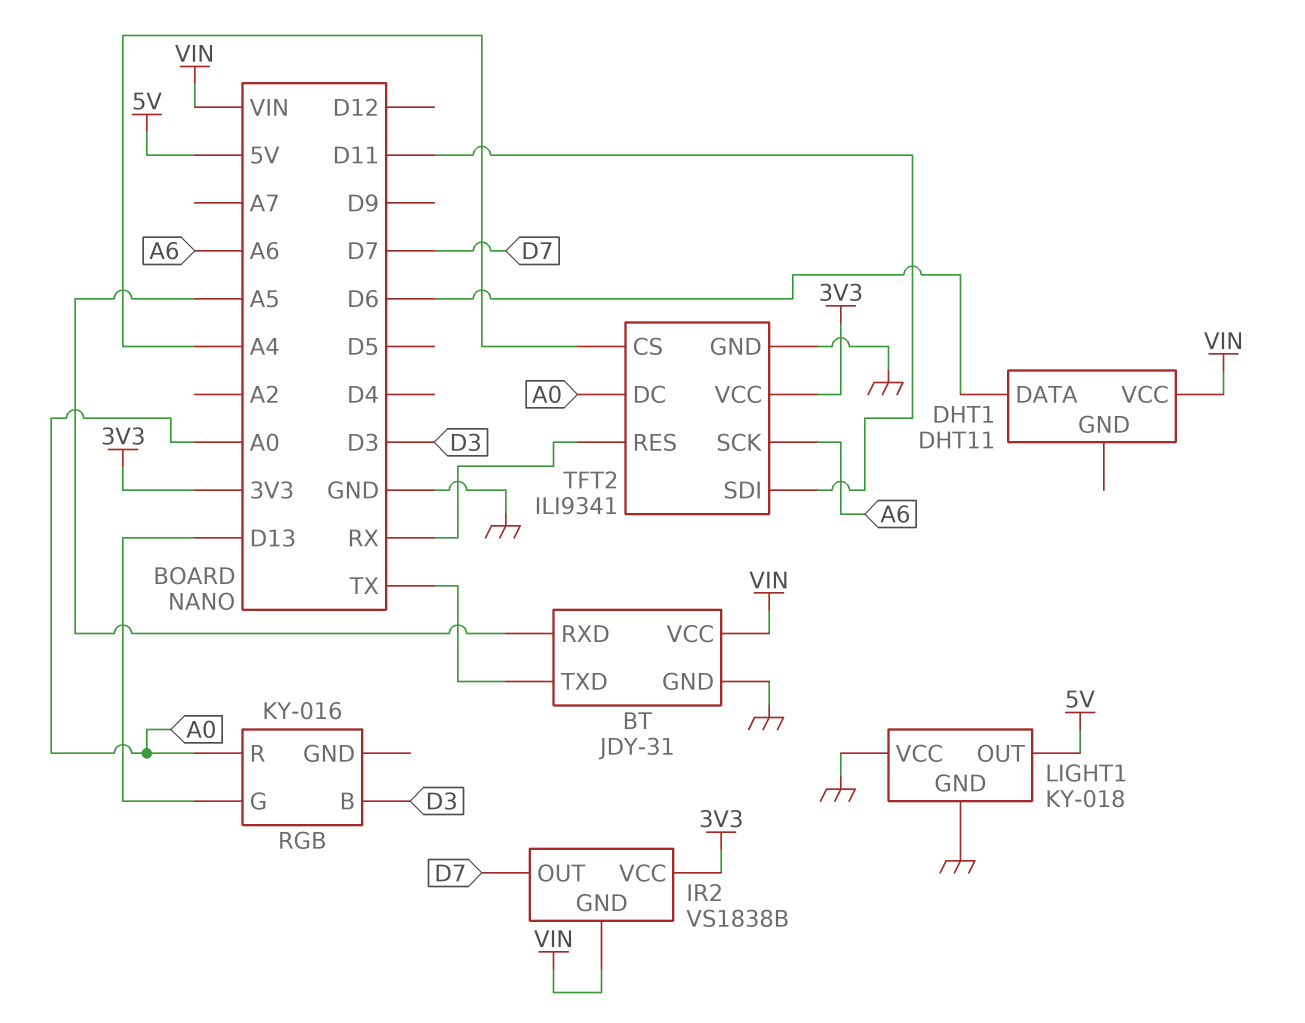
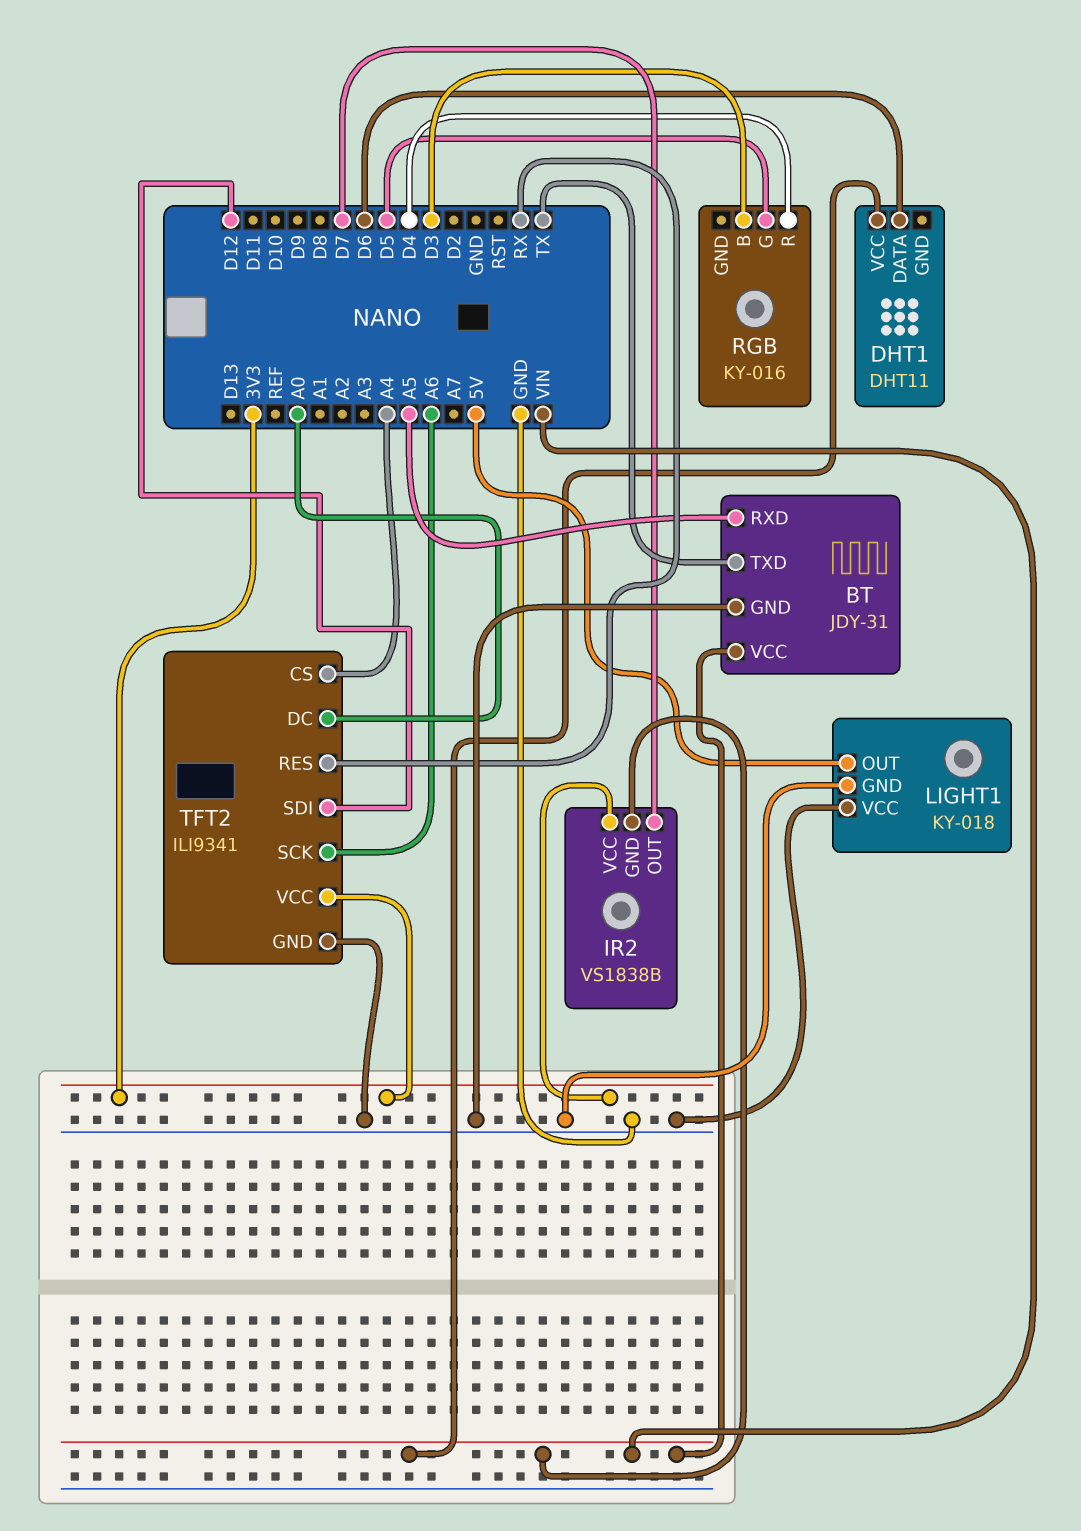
RGB pin G: D13 -> D5
RGB pin R: A0 -> D4
TFT2 pin SDI: D11 -> D12

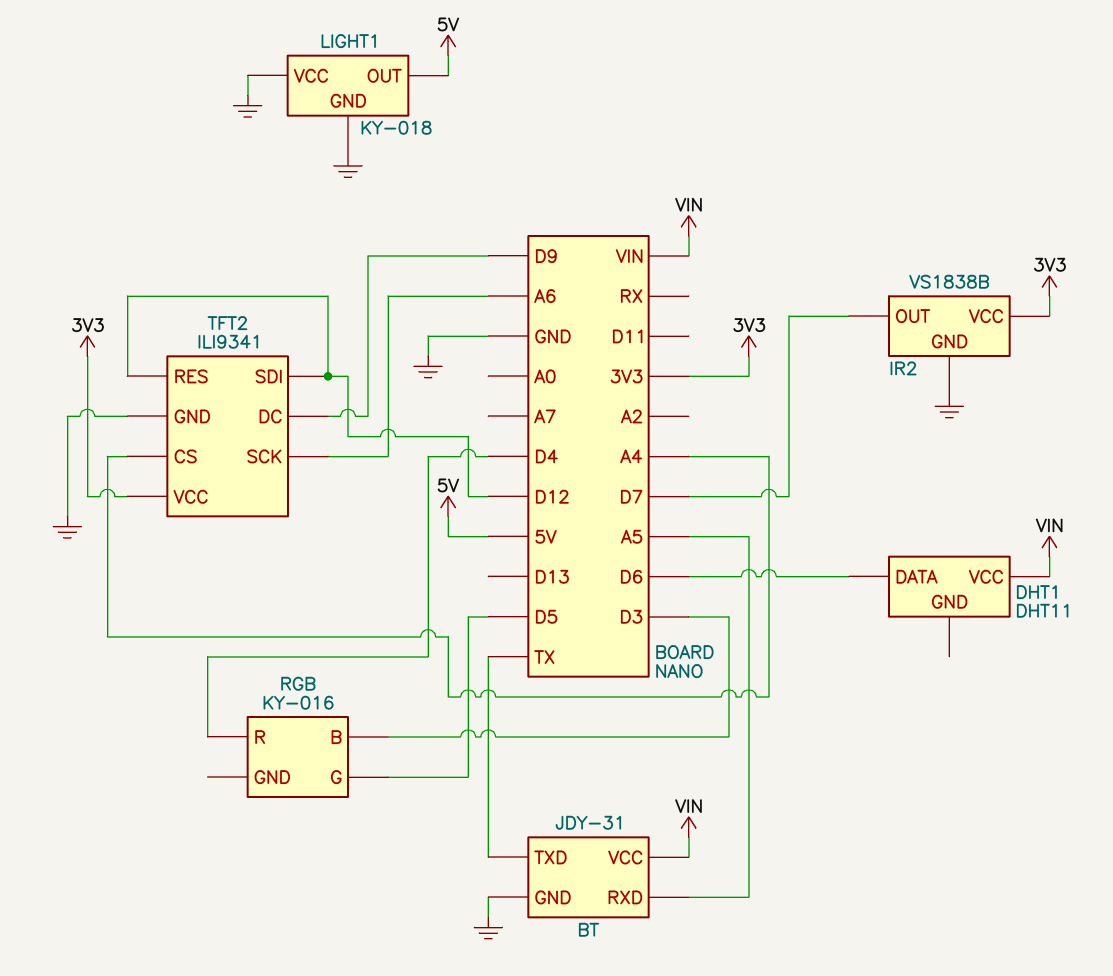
IR2 pin GND: VIN -> GND
TFT2 pin DC: A0 -> D9
TFT2 pin RES: RX -> D12

